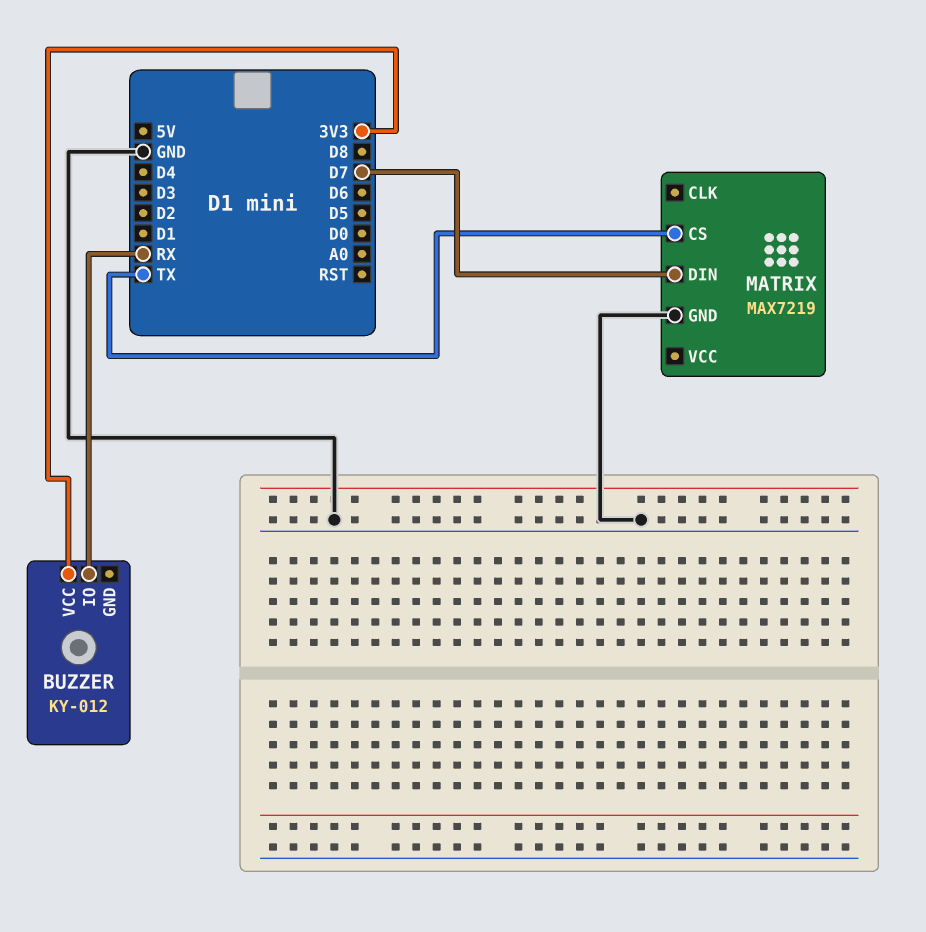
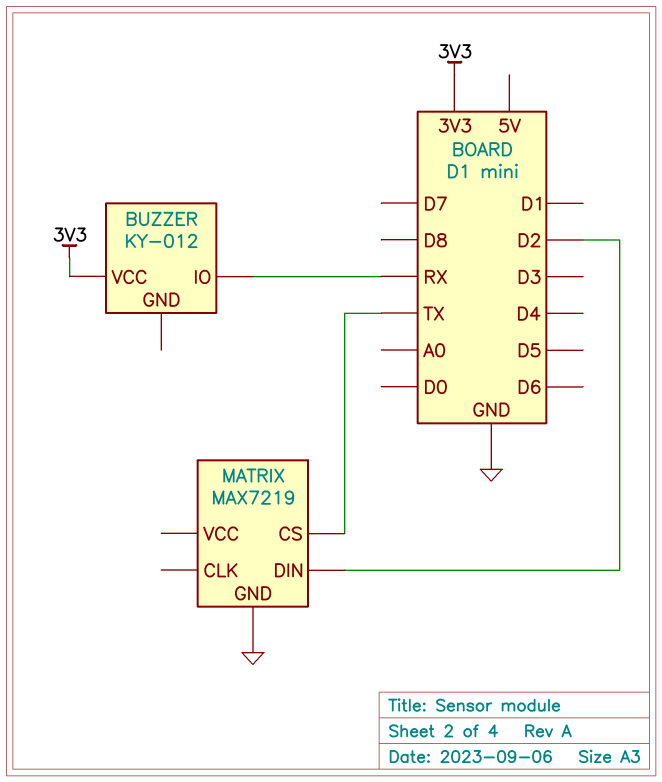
MATRIX pin DIN: D7 -> D2

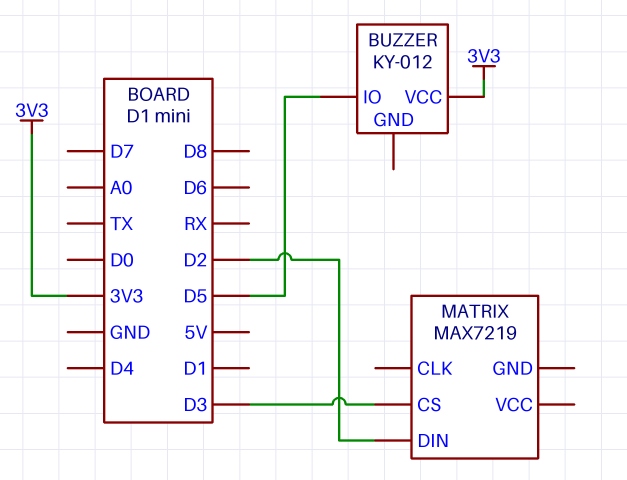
BUZZER pin IO: RX -> D5
MATRIX pin CS: TX -> D3
MATRIX pin GND: GND -> none

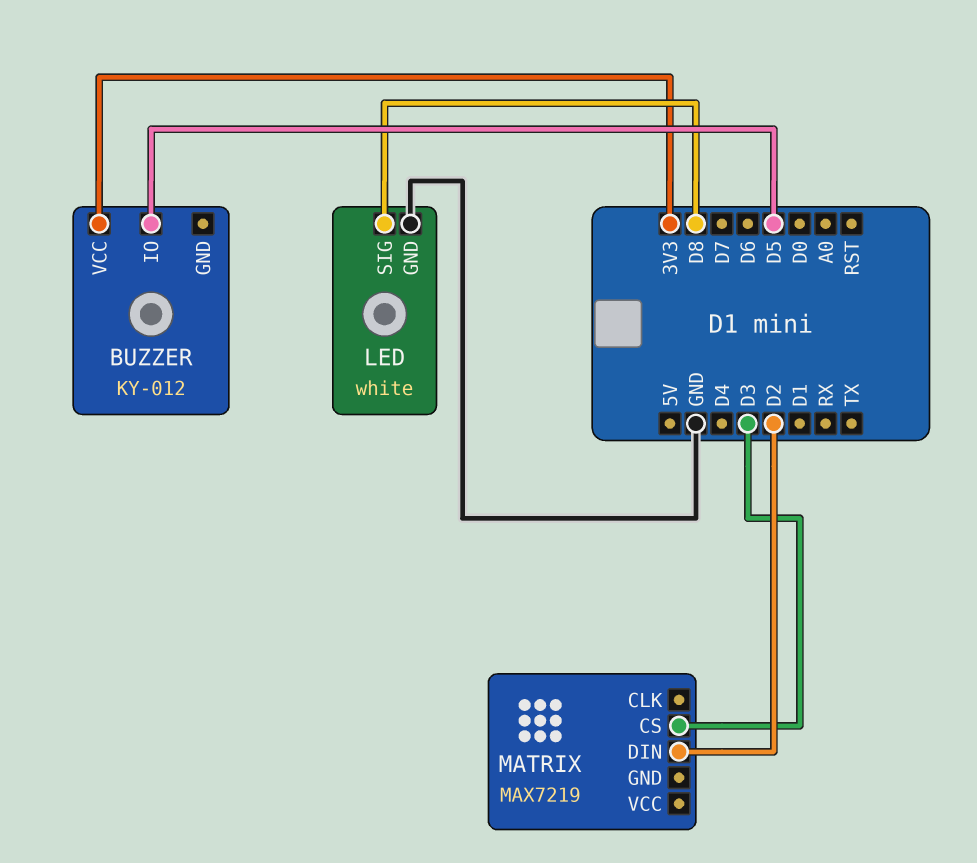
LED: none -> white
LED pin GND: none -> GND
LED pin SIG: none -> D8

